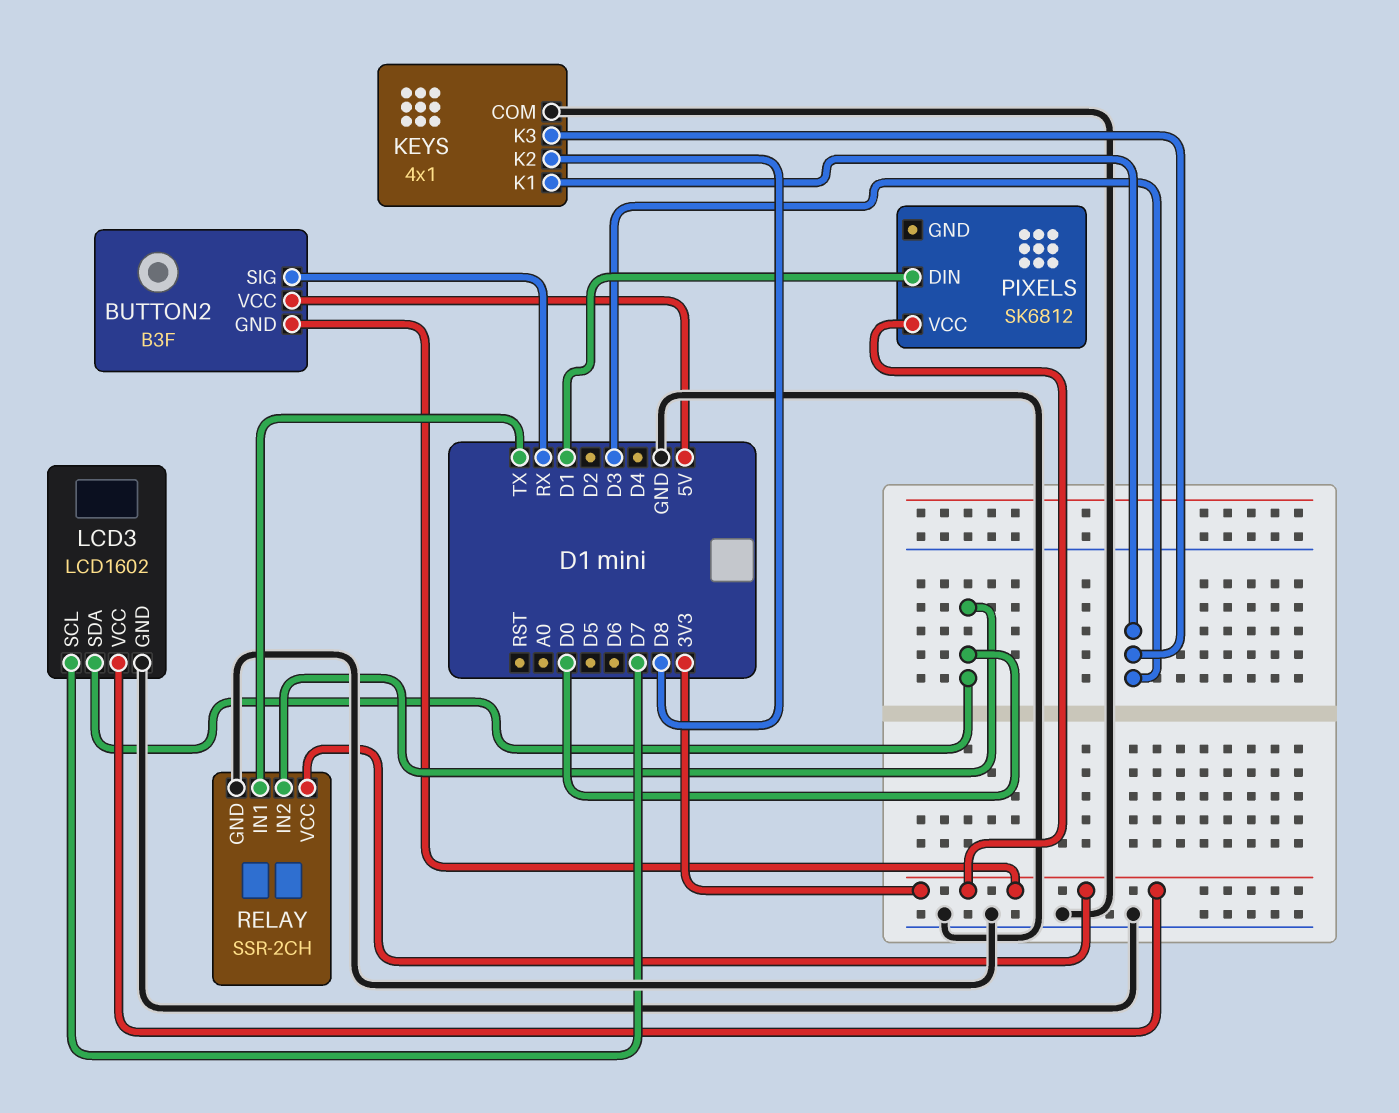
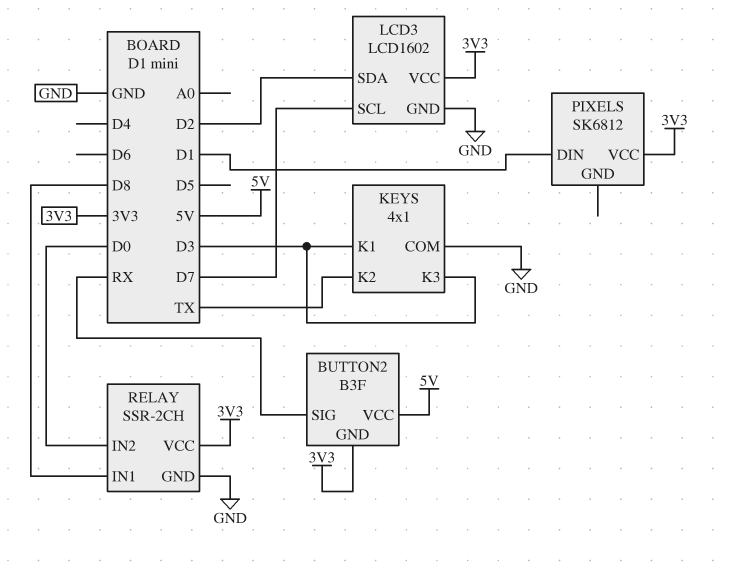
KEYS pin K2: D8 -> TX
LCD3 pin SDA: D0 -> D2
RELAY pin IN1: TX -> D8

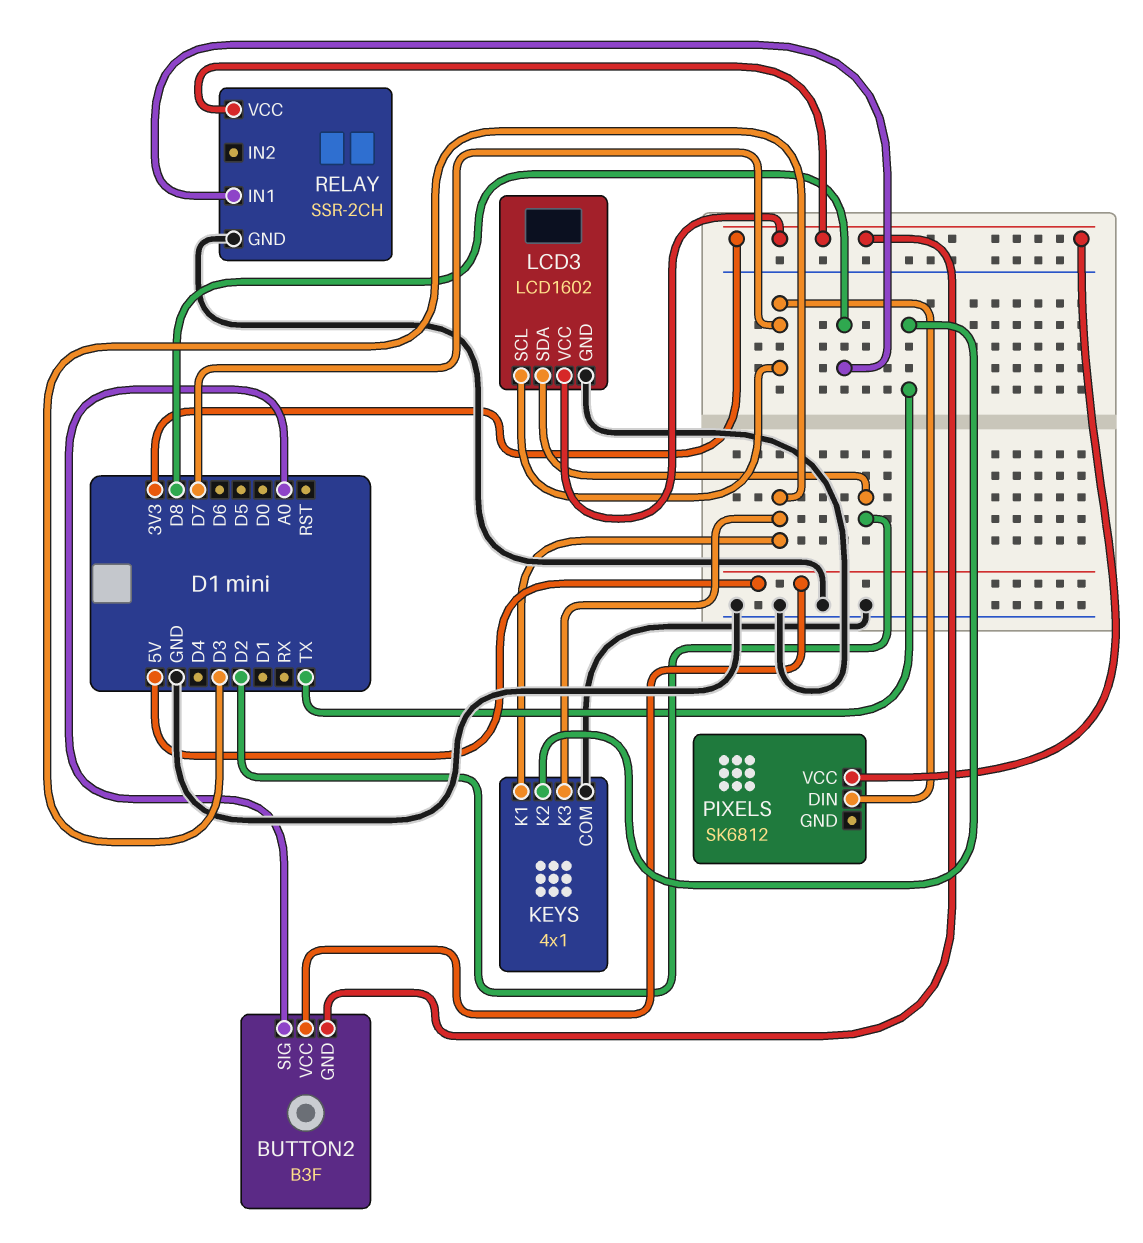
BUTTON2 pin SIG: RX -> A0
PIXELS pin DIN: D1 -> D7
RELAY pin IN2: D0 -> none

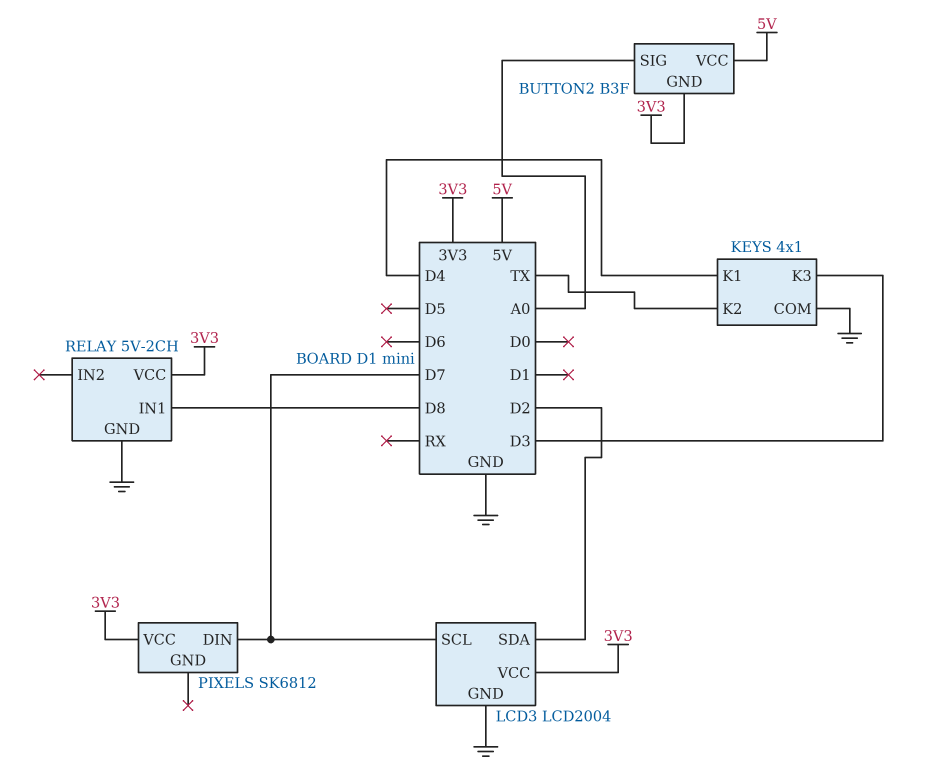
KEYS pin K1: D3 -> D4
LCD3: LCD1602 -> LCD2004
RELAY: SSR-2CH -> 5V-2CH

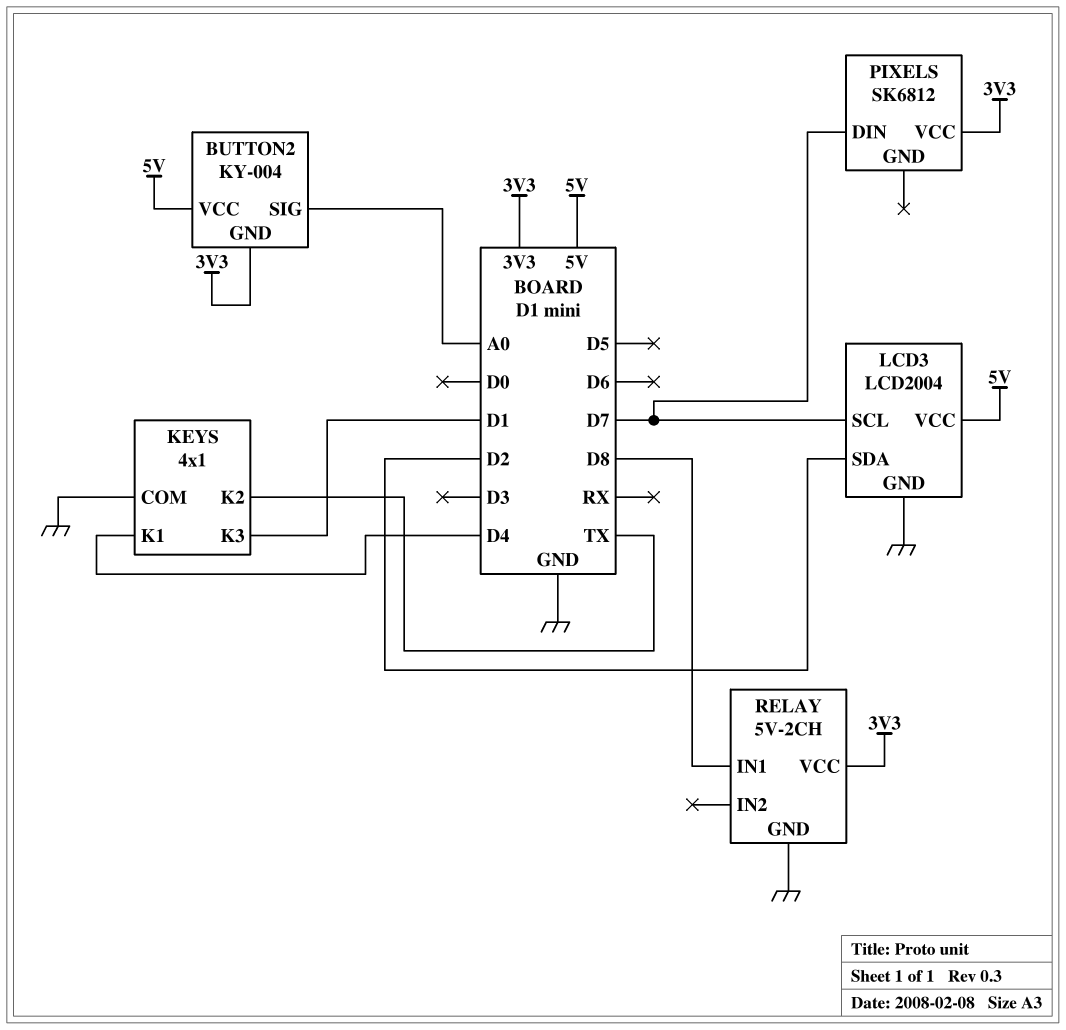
BUTTON2: B3F -> KY-004
KEYS pin K3: D3 -> D1
LCD3 pin VCC: 3V3 -> 5V

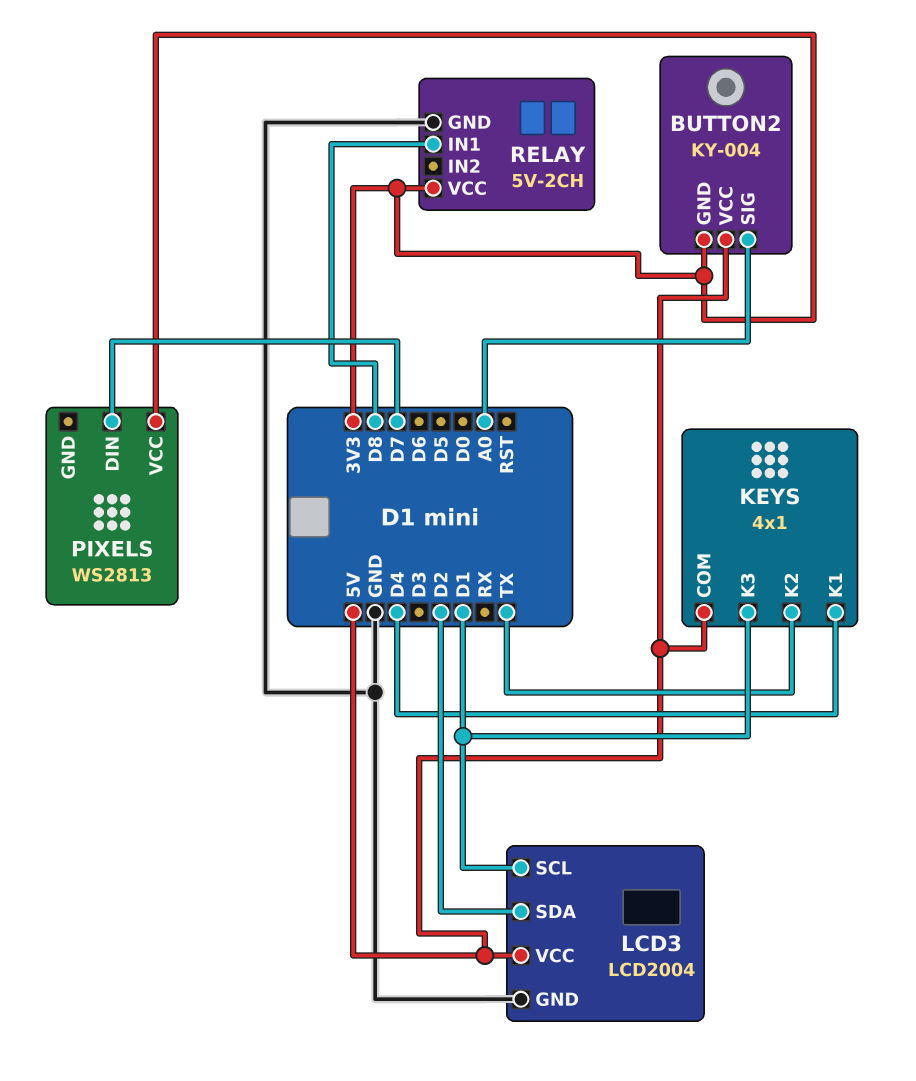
KEYS pin COM: GND -> 5V
LCD3 pin SCL: D7 -> D1
PIXELS: SK6812 -> WS2813

